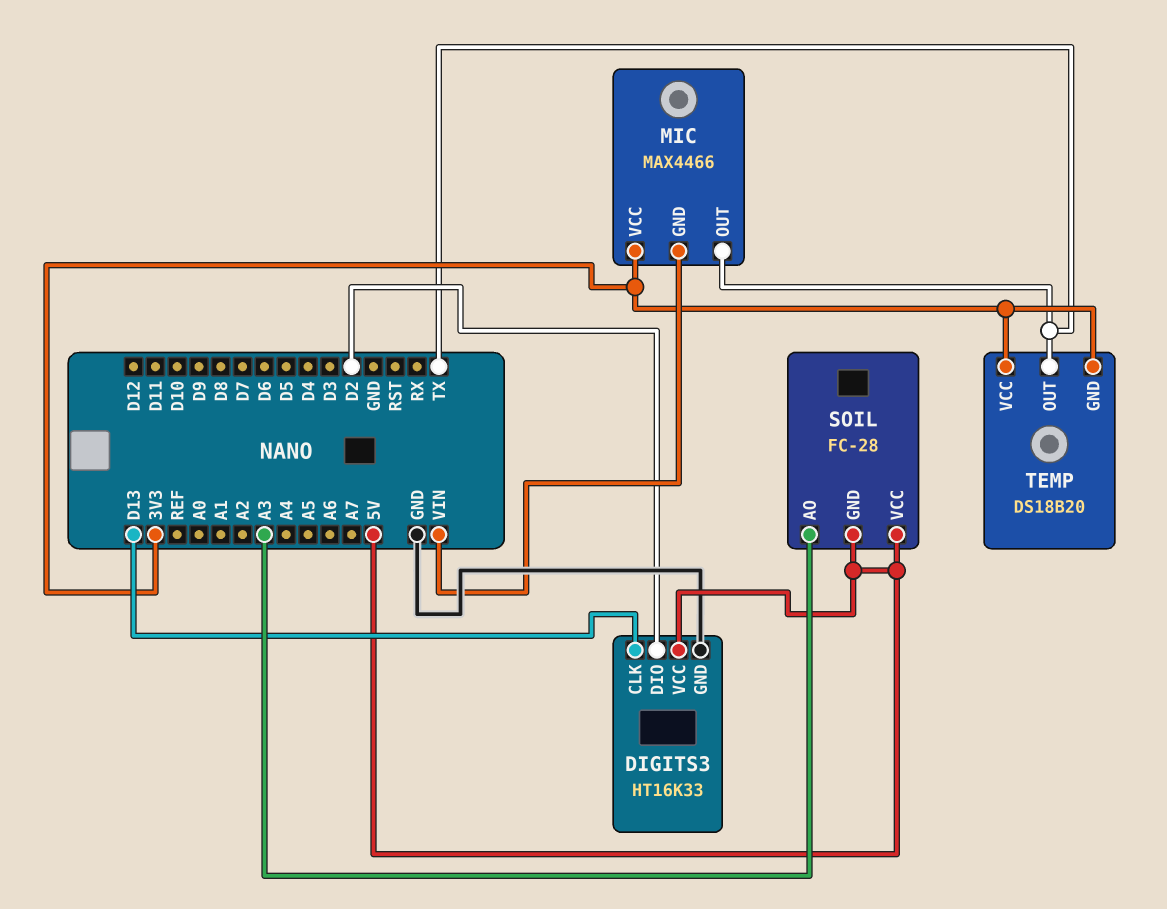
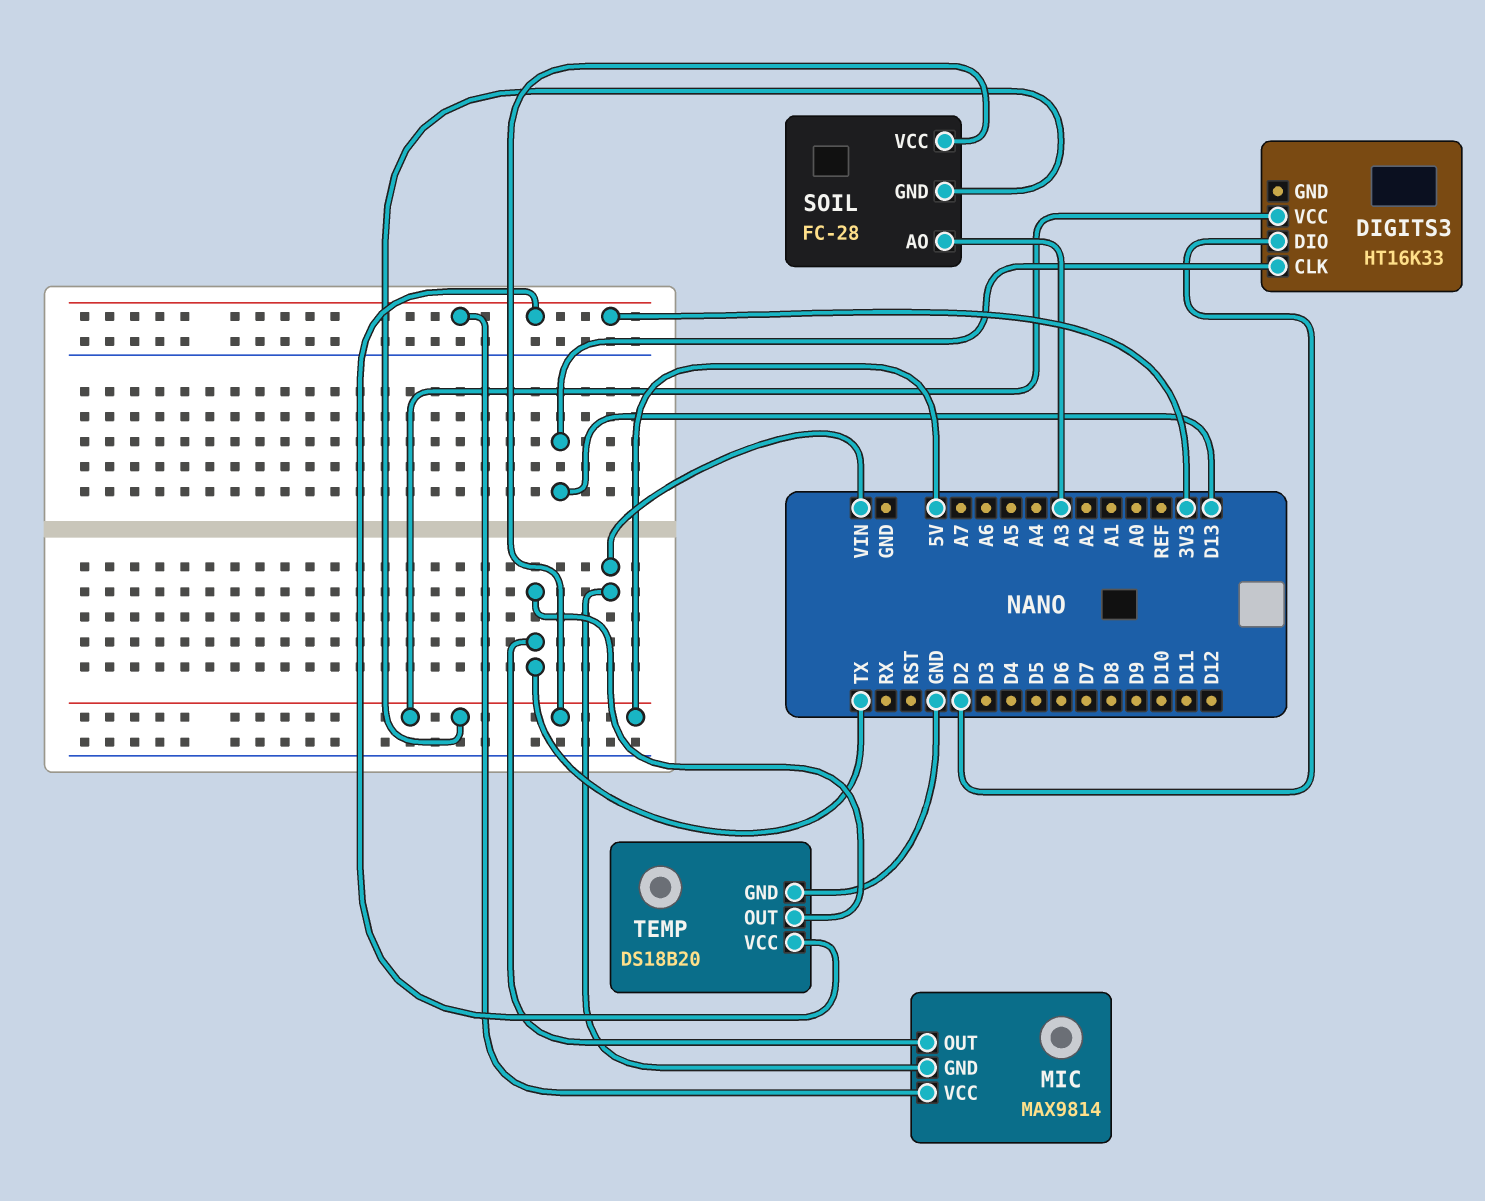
DIGITS3 pin GND: GND -> none
MIC: MAX4466 -> MAX9814
TEMP pin GND: 3V3 -> GND

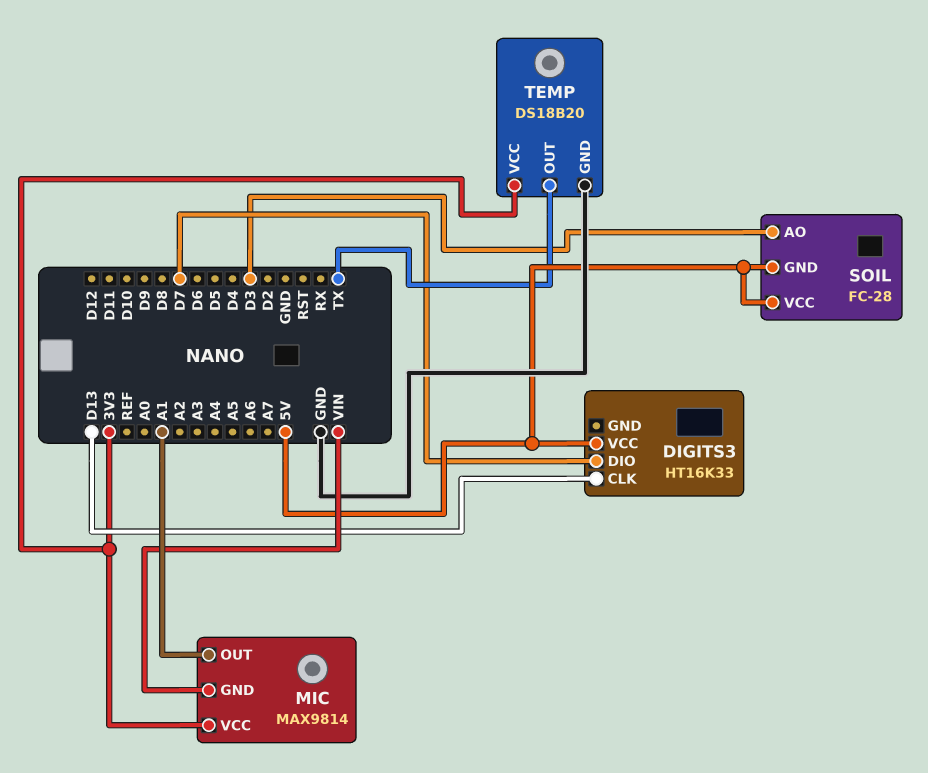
DIGITS3 pin DIO: D2 -> D7
MIC pin OUT: TX -> A1
SOIL pin AO: A3 -> D3

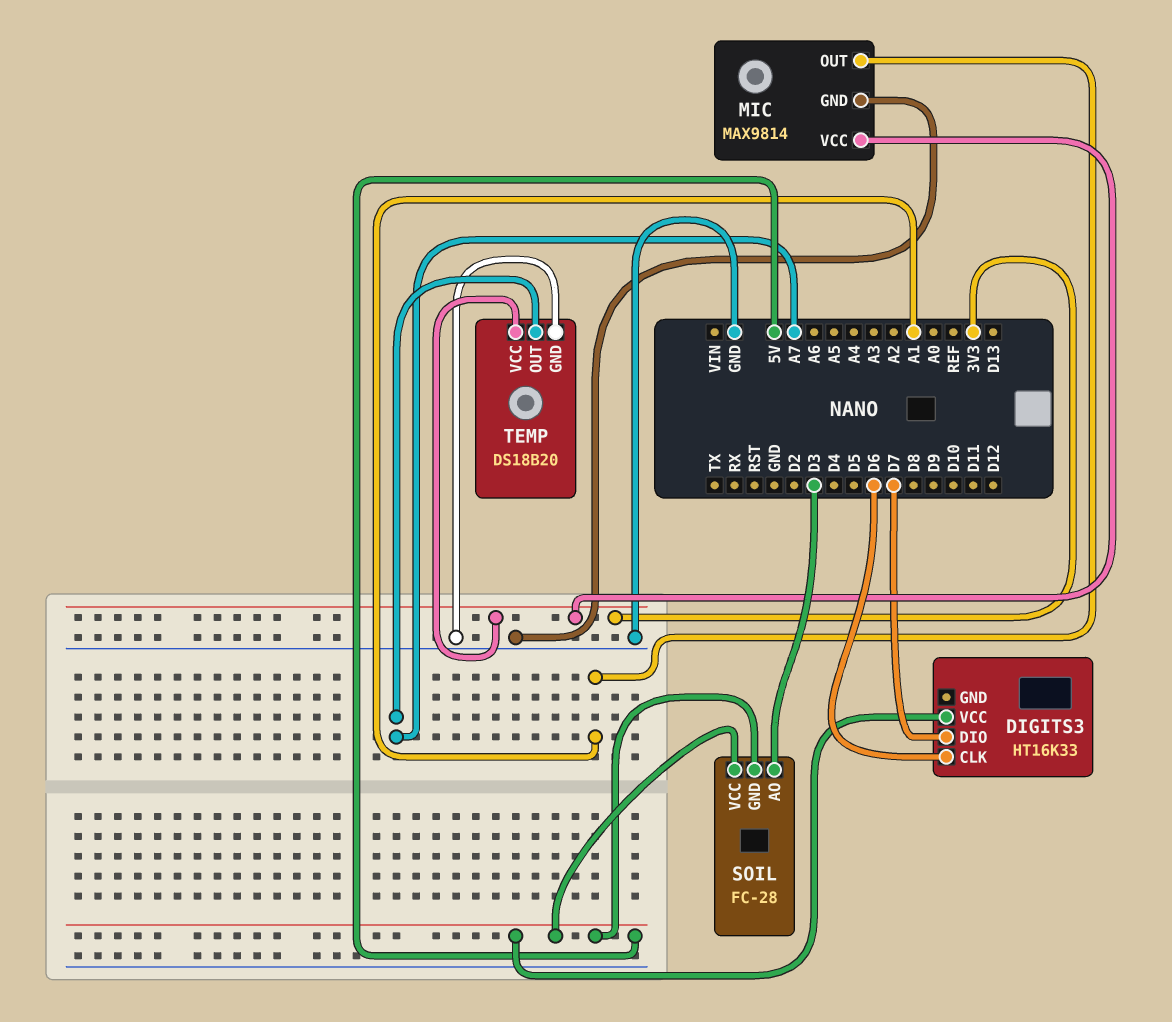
DIGITS3 pin CLK: D13 -> D6
MIC pin GND: VIN -> GND
TEMP pin OUT: TX -> A7

